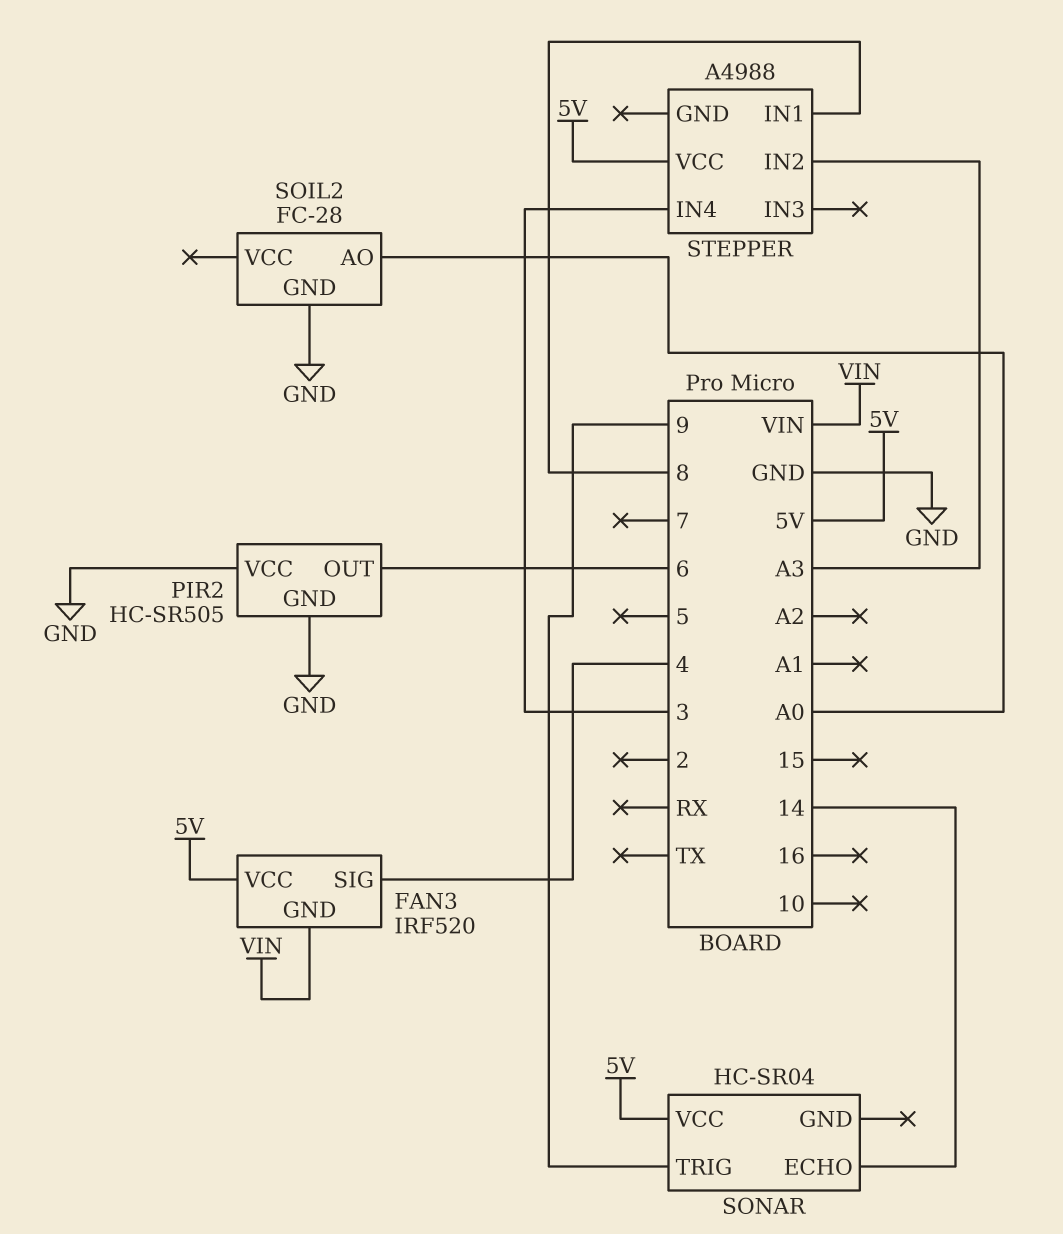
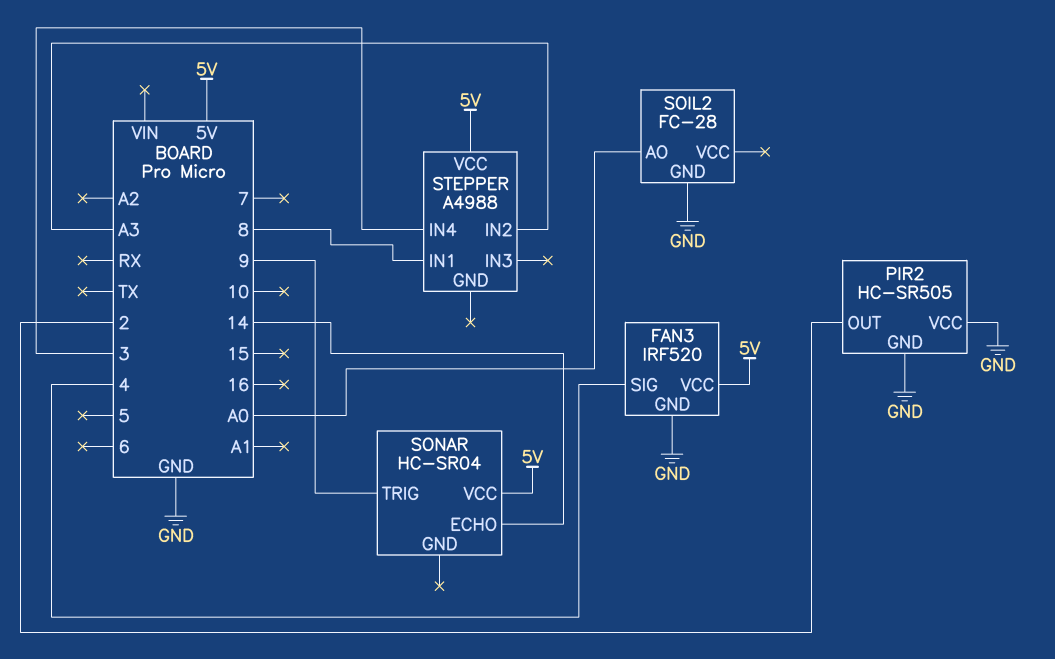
FAN3 pin GND: VIN -> GND
PIR2 pin OUT: 6 -> 2

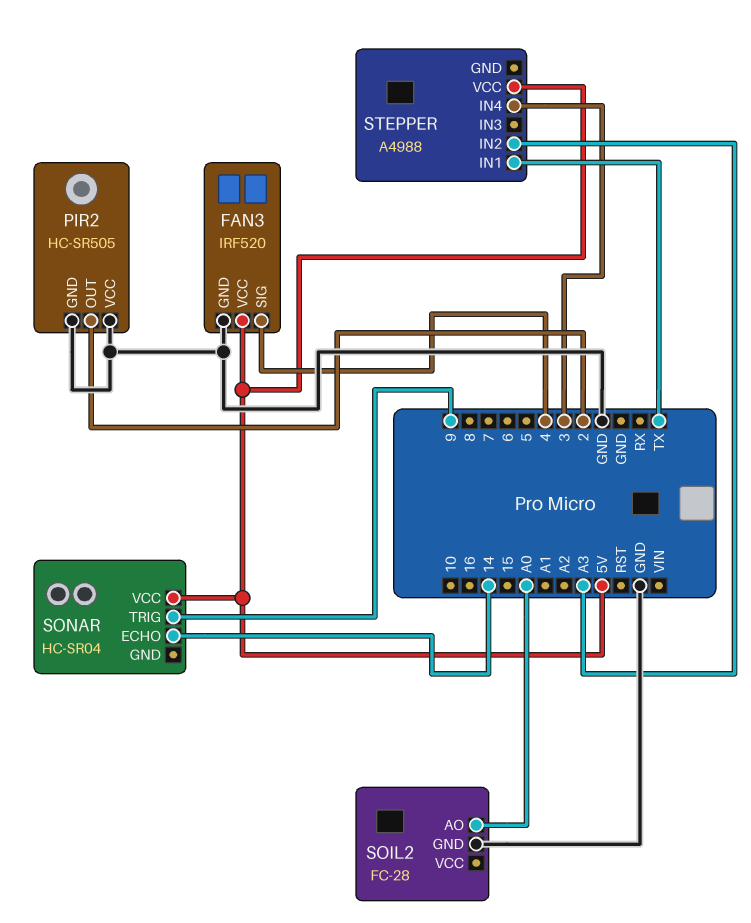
STEPPER pin IN1: 8 -> TX

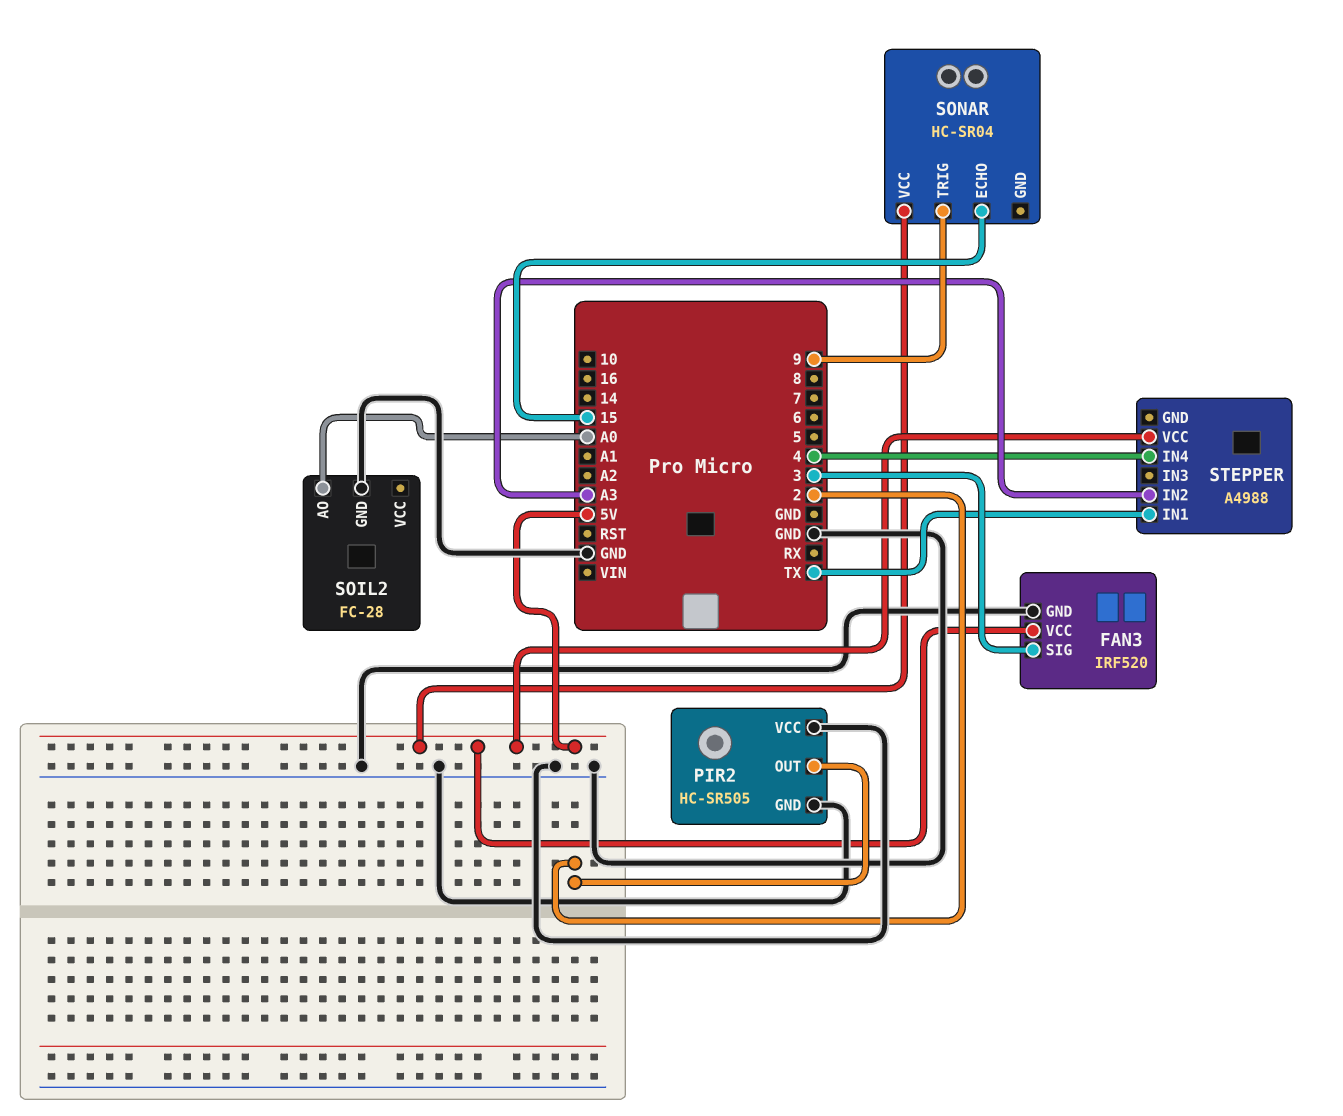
FAN3 pin SIG: 4 -> 3
SONAR pin ECHO: 14 -> 15
STEPPER pin IN4: 3 -> 4

